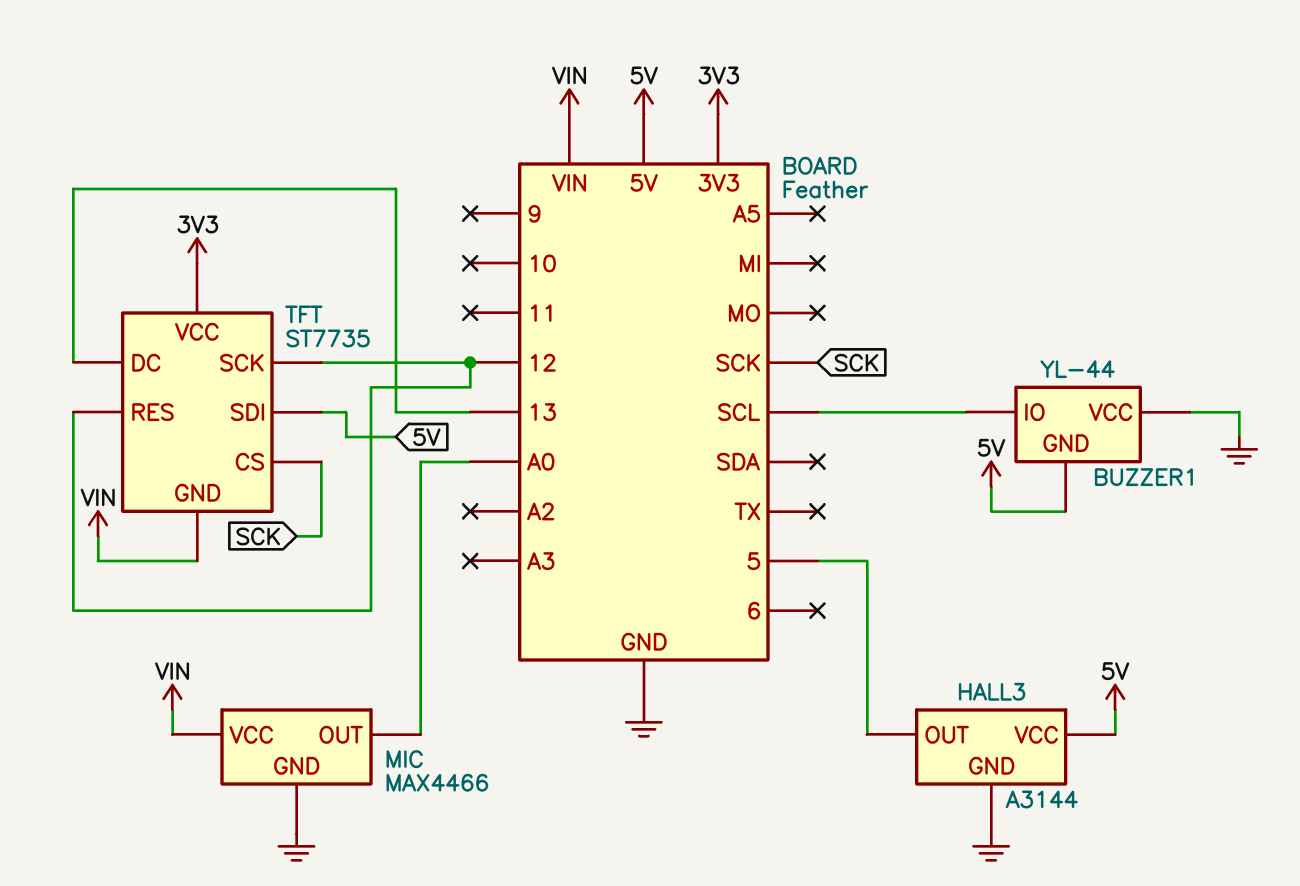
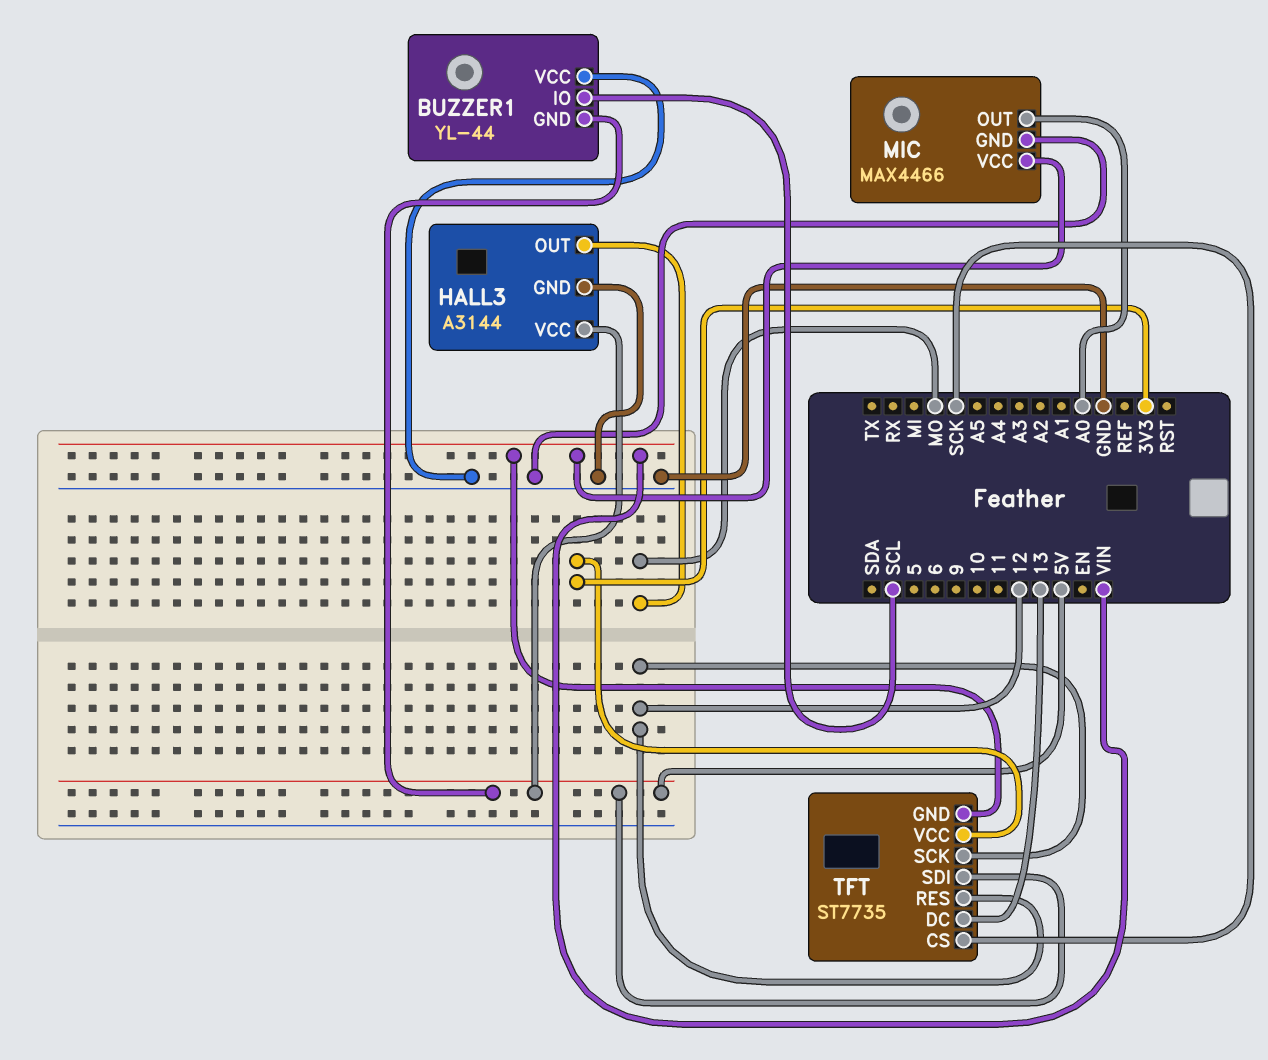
HALL3 pin OUT: 5 -> MO

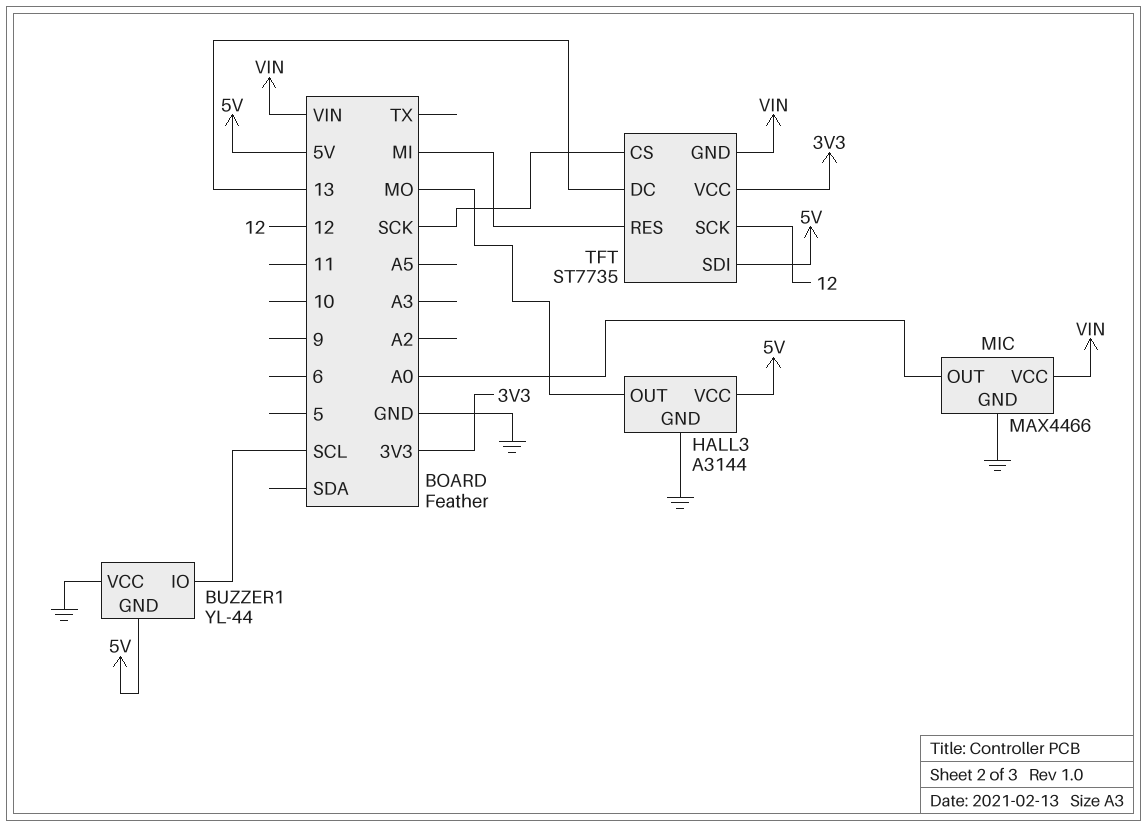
TFT pin RES: 12 -> MI

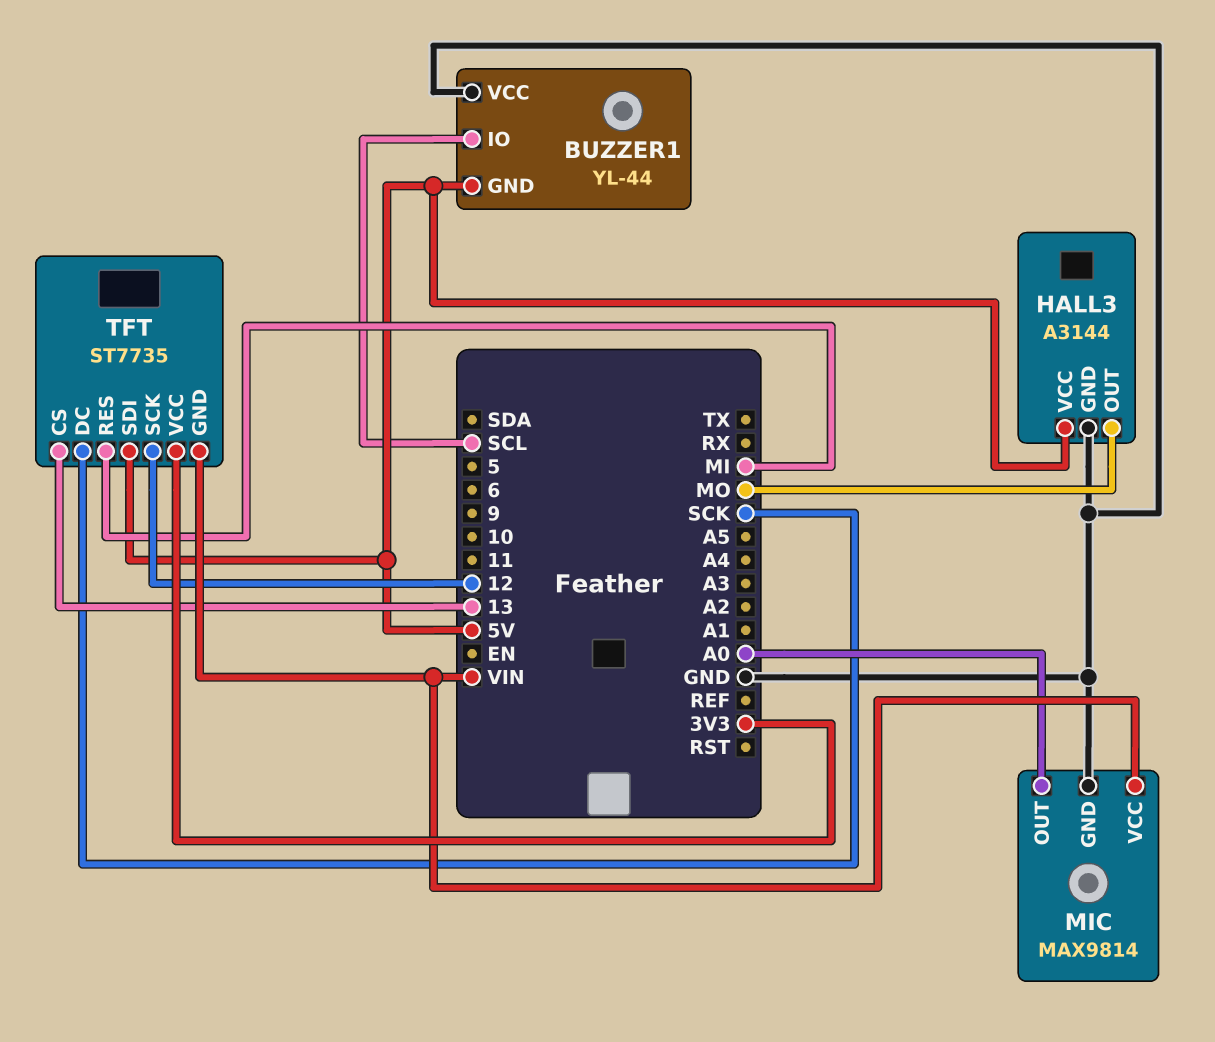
MIC: MAX4466 -> MAX9814
TFT pin CS: SCK -> 13
TFT pin DC: 13 -> SCK

